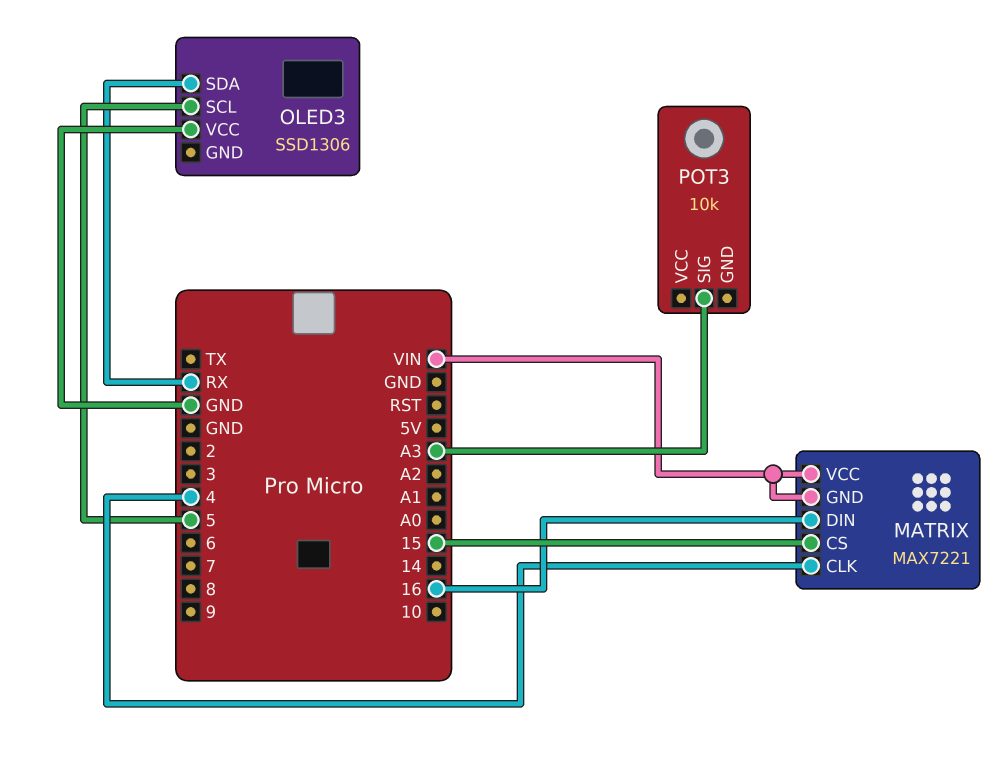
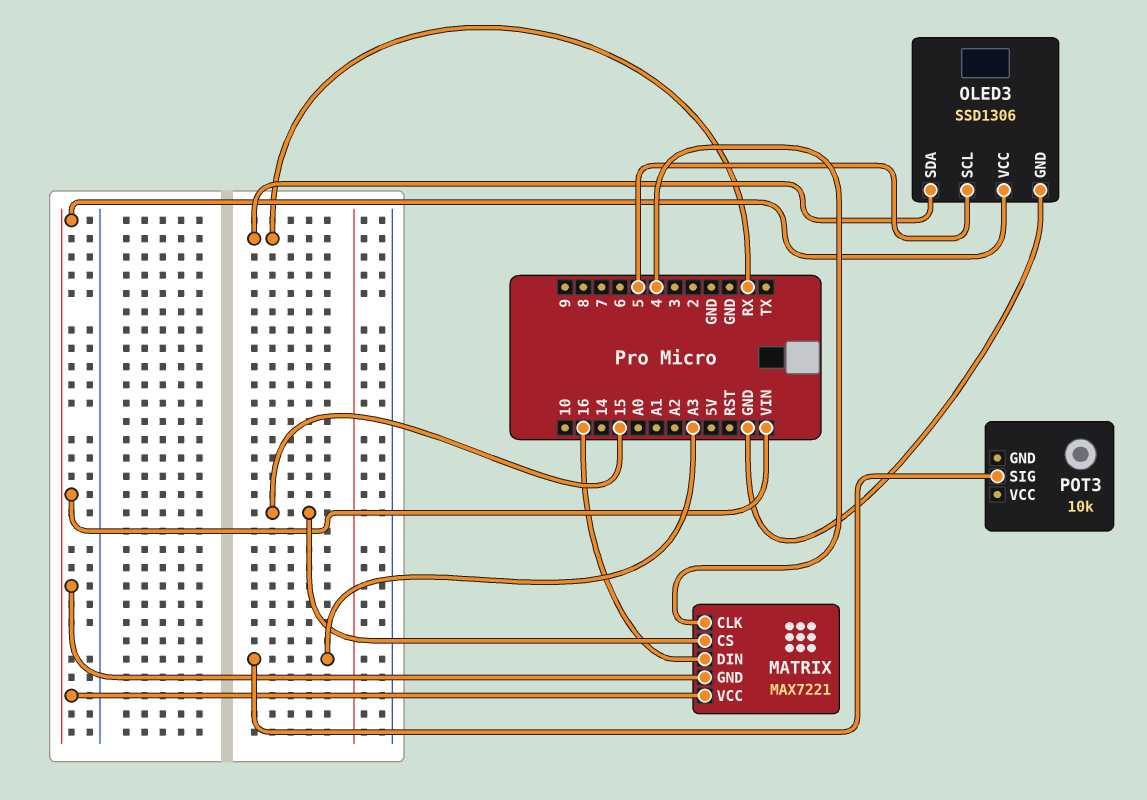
OLED3 pin GND: none -> GND
OLED3 pin VCC: GND -> VIN

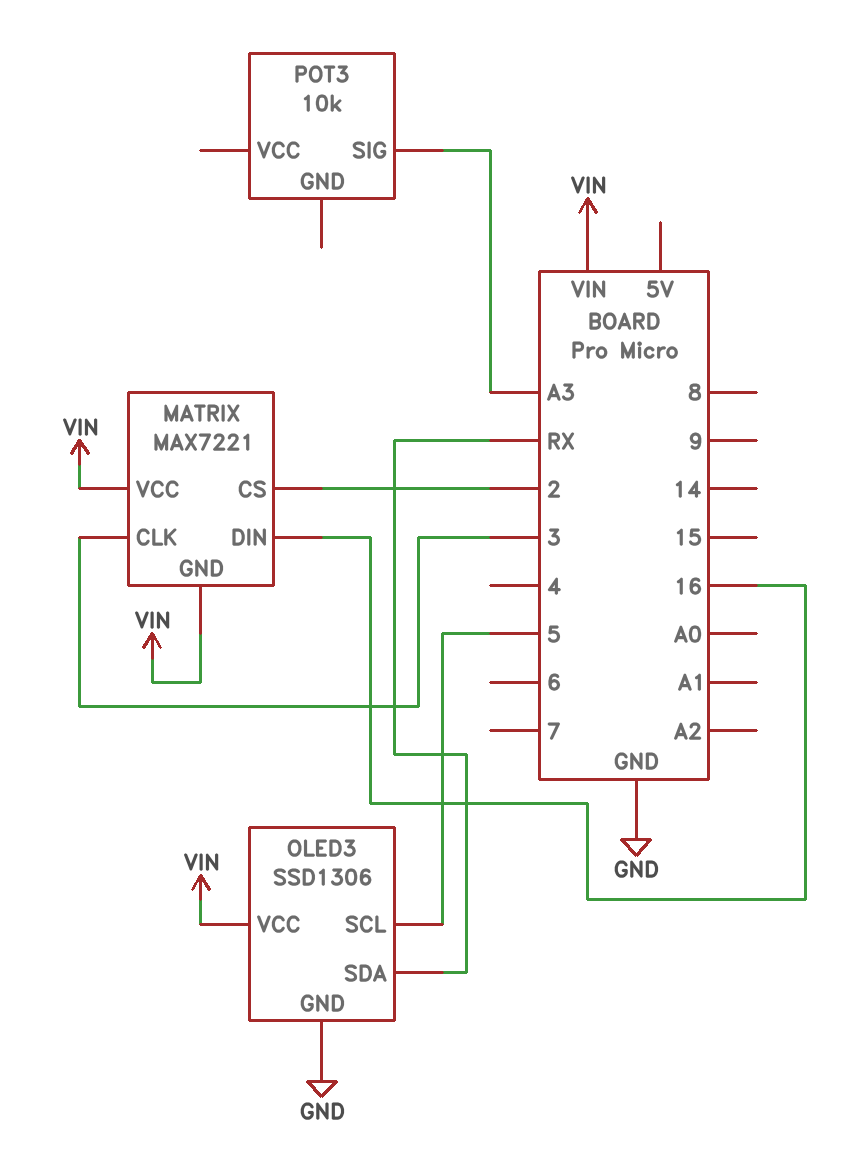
MATRIX pin CLK: 4 -> 3
MATRIX pin CS: 15 -> 2

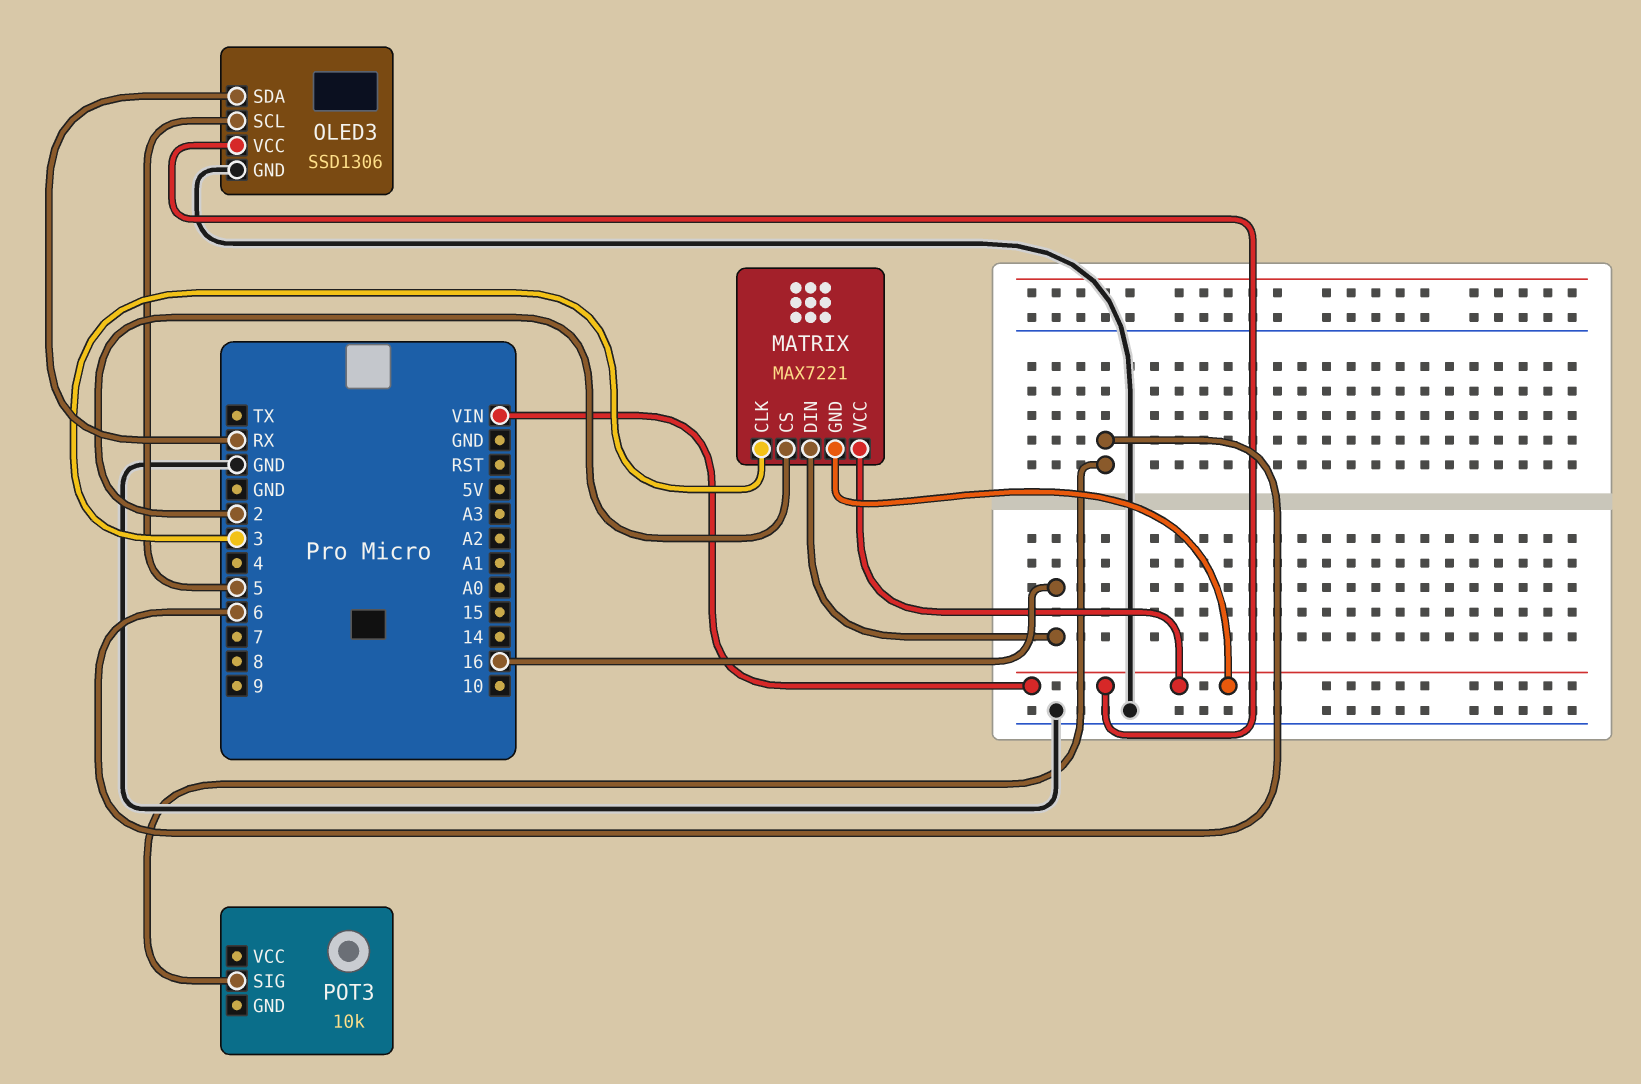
POT3 pin SIG: A3 -> 6

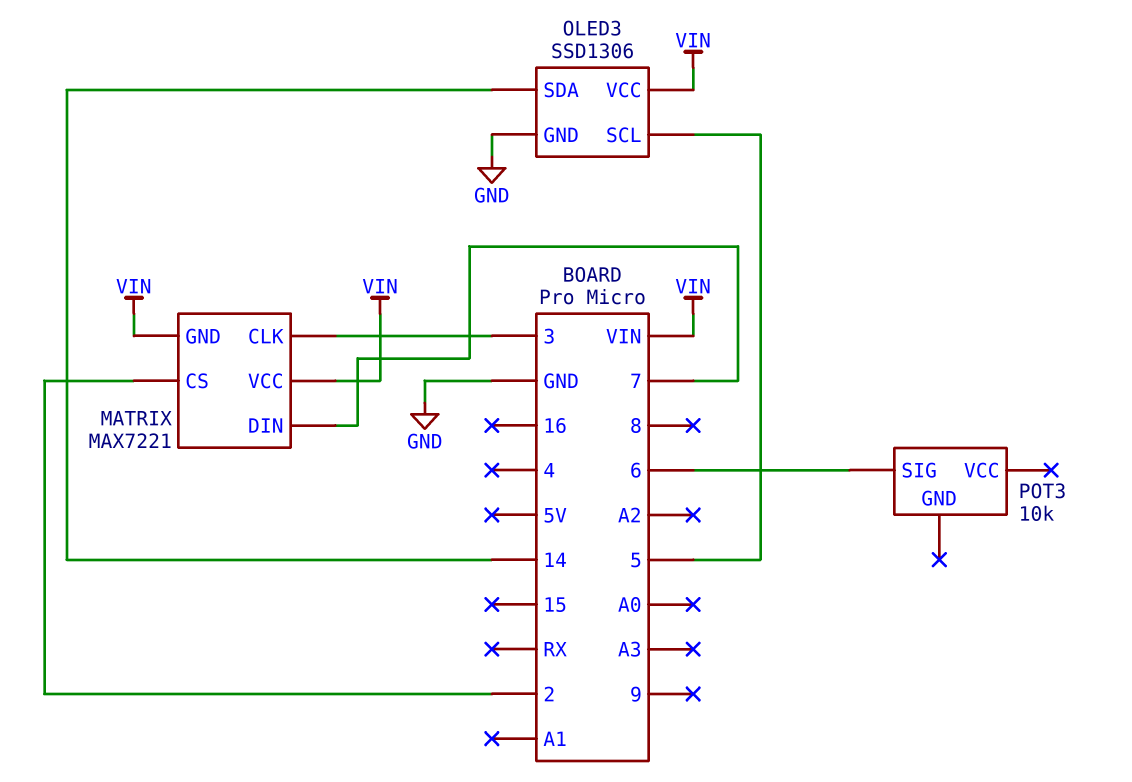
MATRIX pin DIN: 16 -> 7
OLED3 pin SDA: RX -> 14

